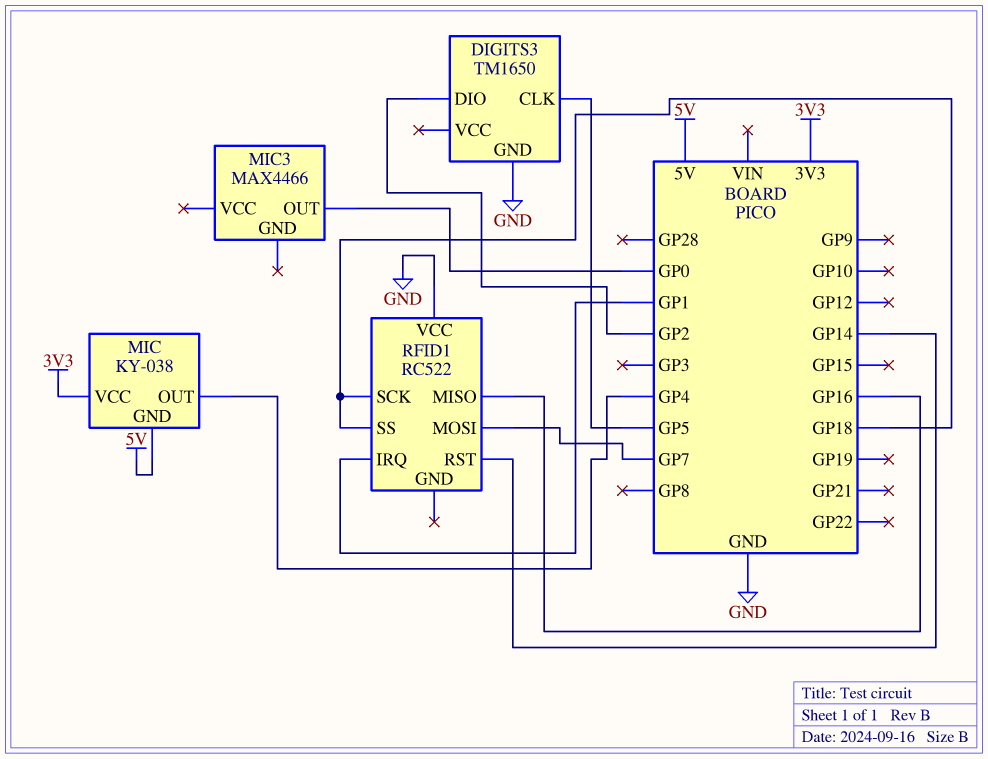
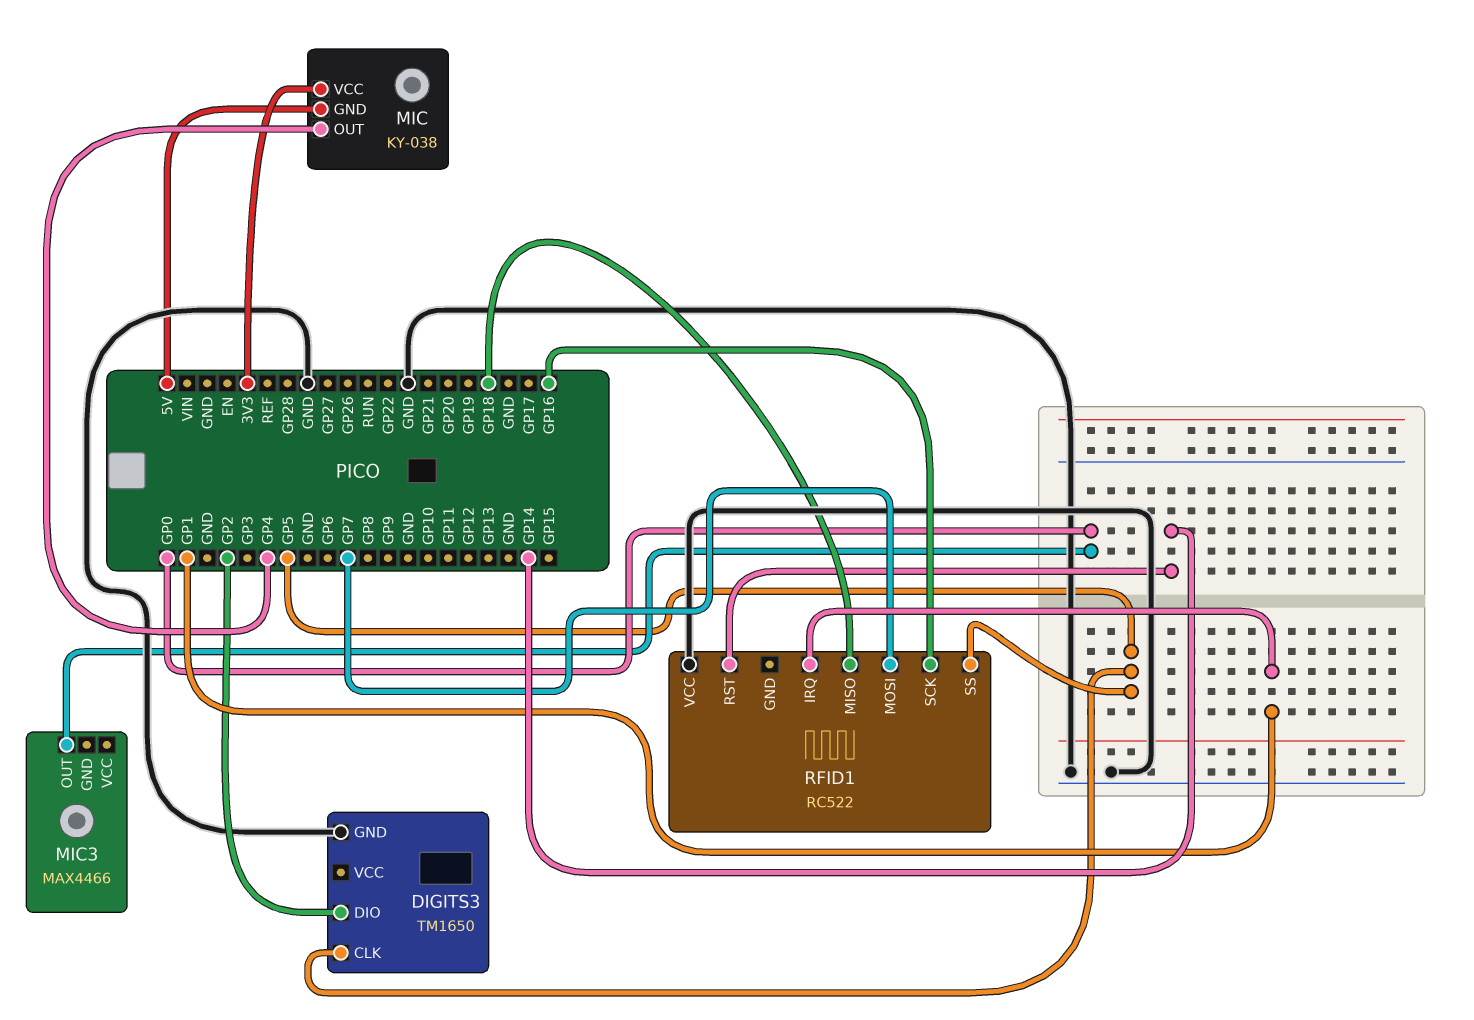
RFID1 pin MISO: GP16 -> GP18
RFID1 pin SCK: GP18 -> GP16
RFID1 pin SS: GP18 -> GP5

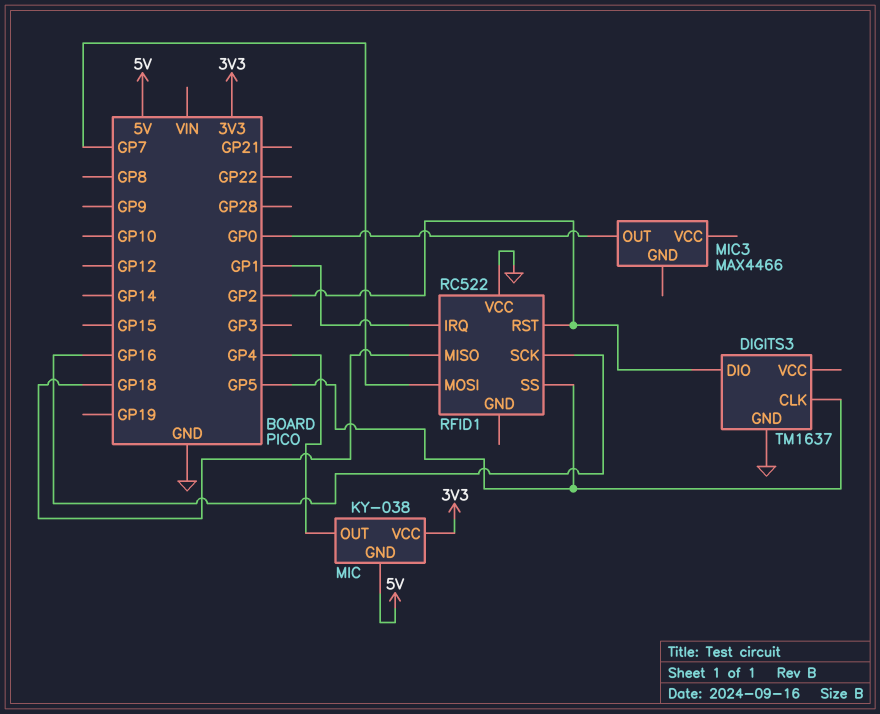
DIGITS3: TM1650 -> TM1637
RFID1 pin RST: GP14 -> GP2

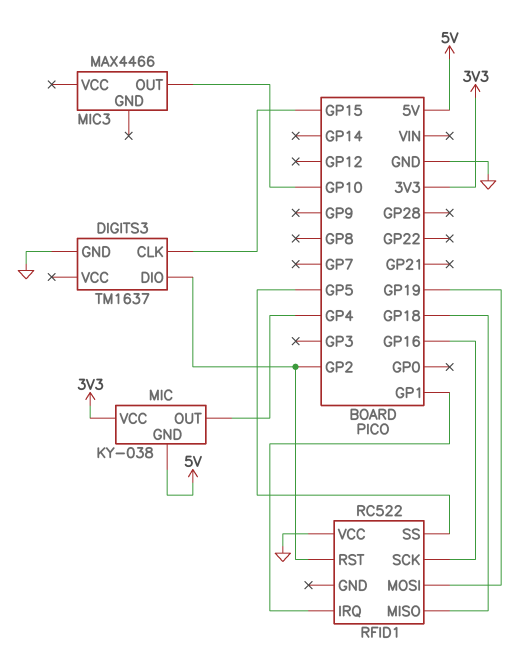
DIGITS3 pin CLK: GP5 -> GP15
MIC3 pin OUT: GP0 -> GP10
RFID1 pin MOSI: GP7 -> GP19

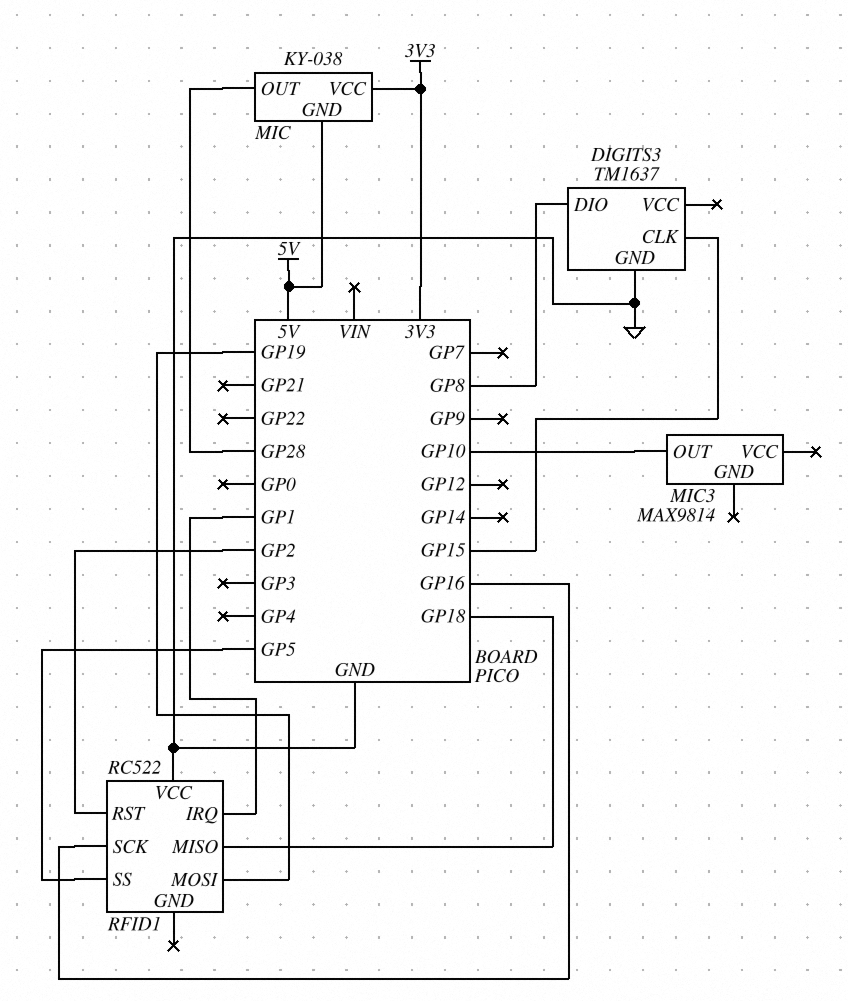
DIGITS3 pin DIO: GP2 -> GP8
MIC pin OUT: GP4 -> GP28
MIC3: MAX4466 -> MAX9814

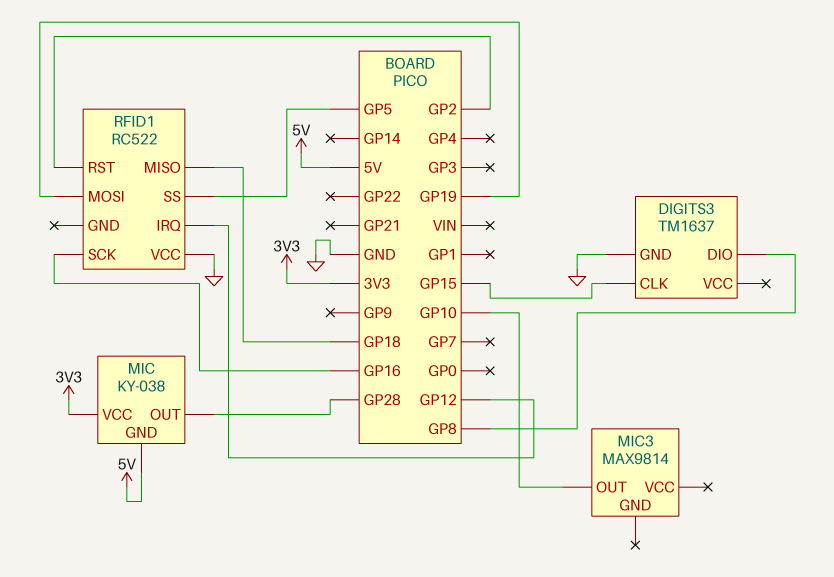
RFID1 pin IRQ: GP1 -> GP12

